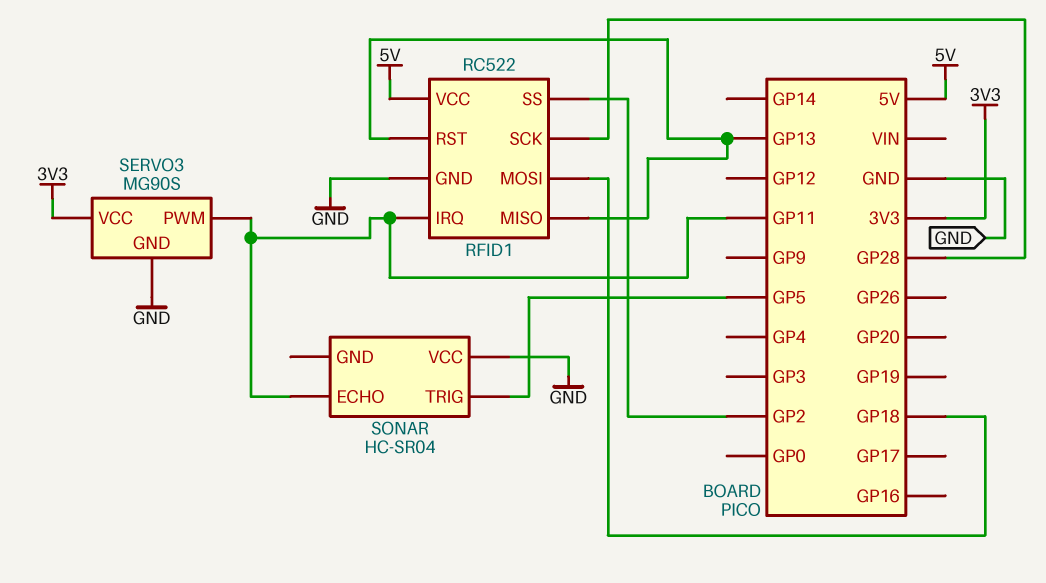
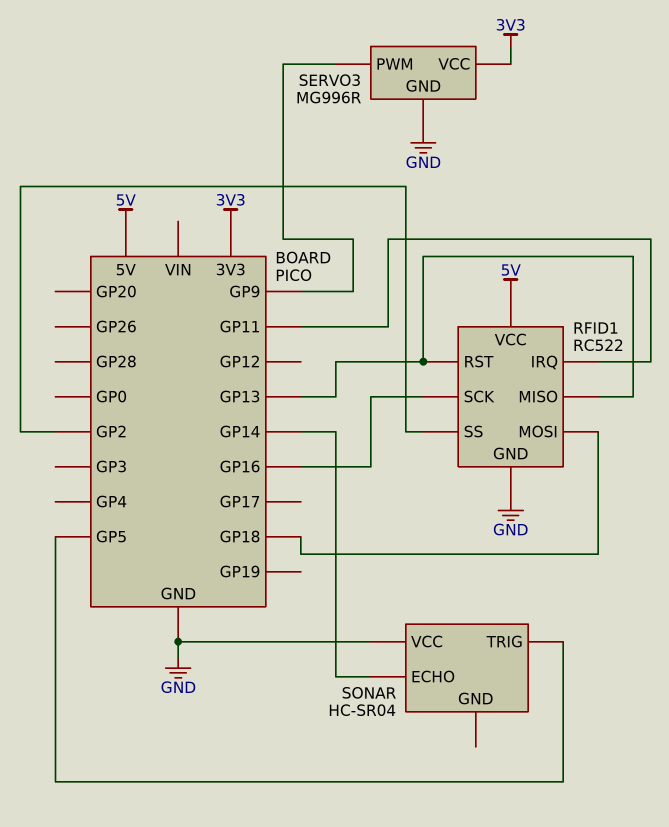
RFID1 pin SCK: GP28 -> GP16
SERVO3: MG90S -> MG996R
SERVO3 pin PWM: GP11 -> GP9
SONAR pin ECHO: GP11 -> GP14

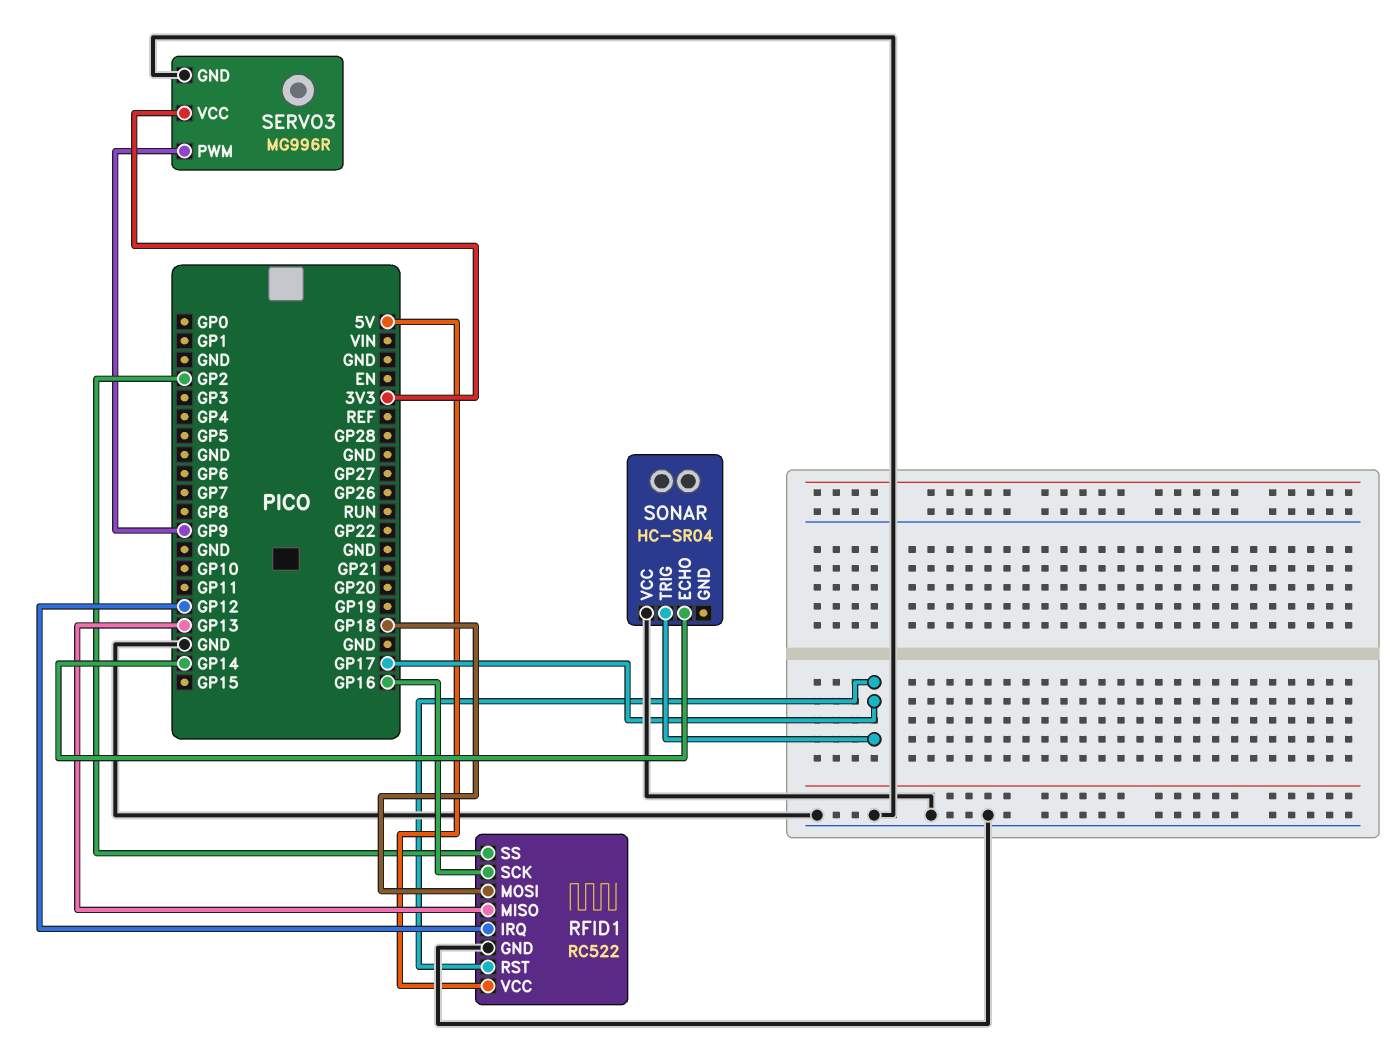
RFID1 pin IRQ: GP11 -> GP12
RFID1 pin RST: GP13 -> GP17
SONAR pin TRIG: GP5 -> GP17

